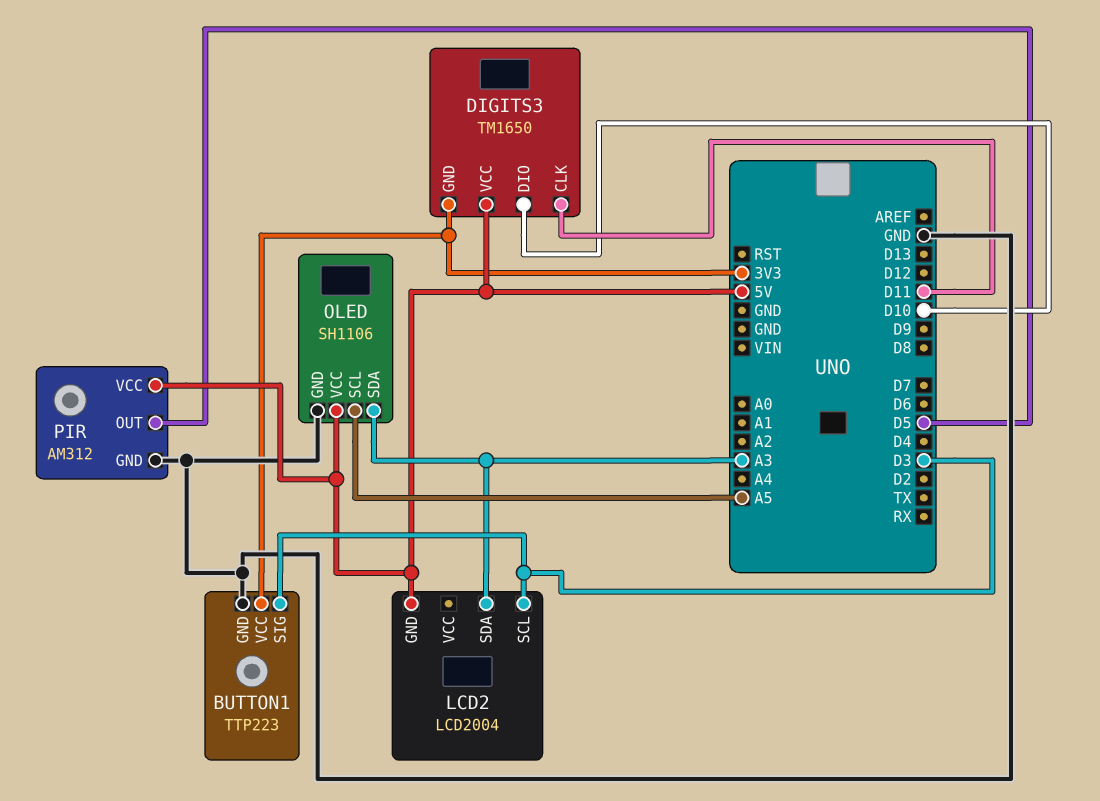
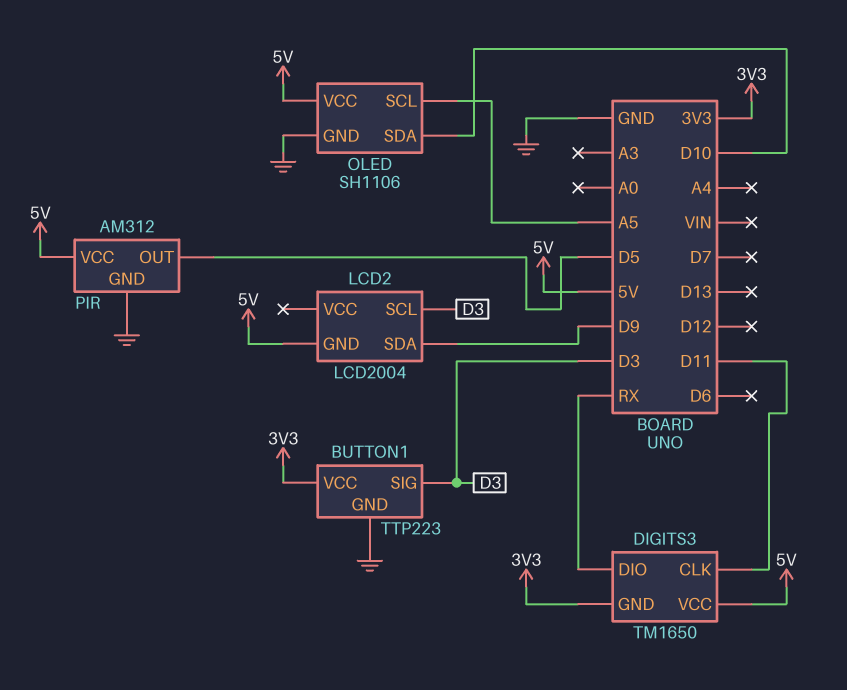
DIGITS3 pin DIO: D10 -> RX
LCD2 pin SDA: A3 -> D9
OLED pin SDA: A3 -> D10

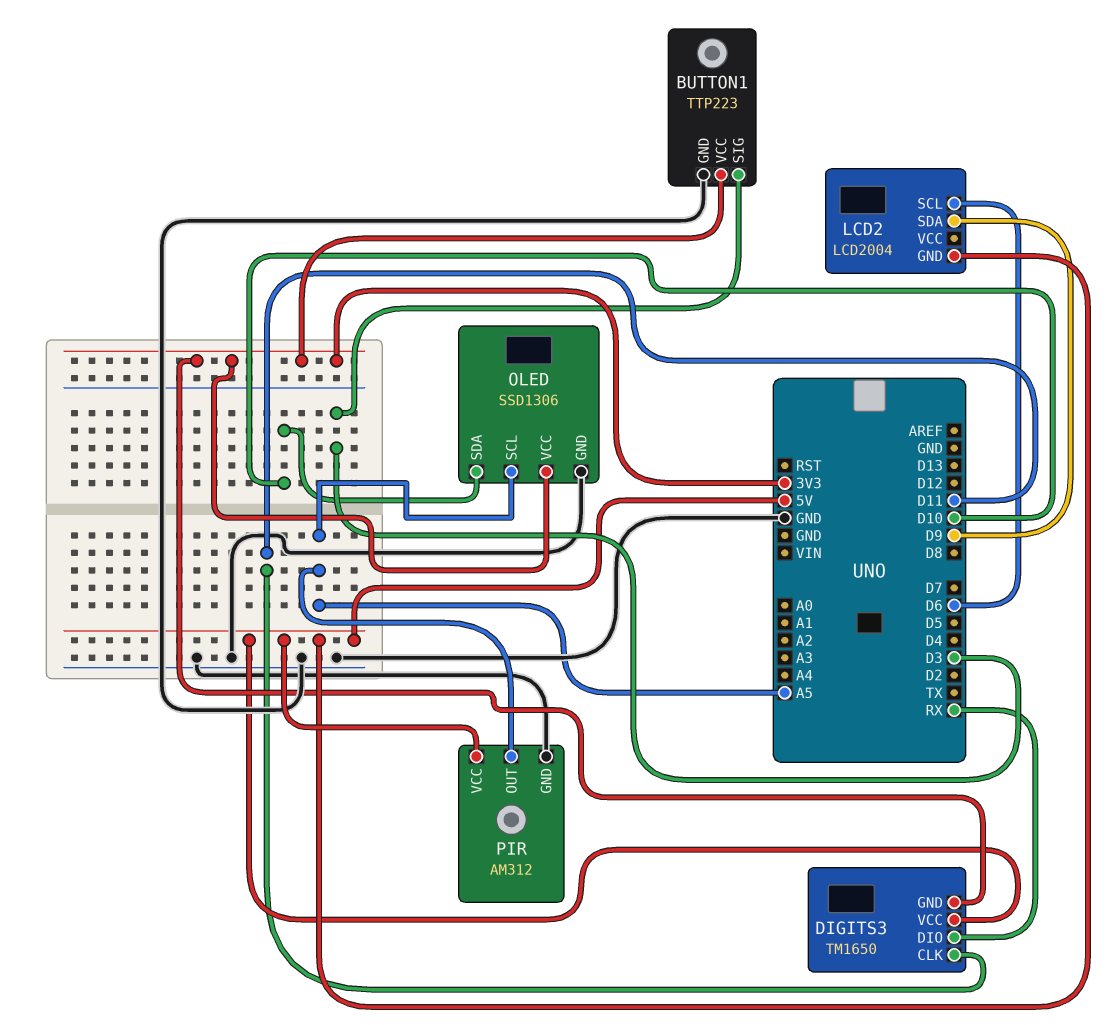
LCD2 pin SCL: D3 -> D6
OLED: SH1106 -> SSD1306
OLED pin VCC: 5V -> 3V3
PIR pin OUT: D5 -> A5

